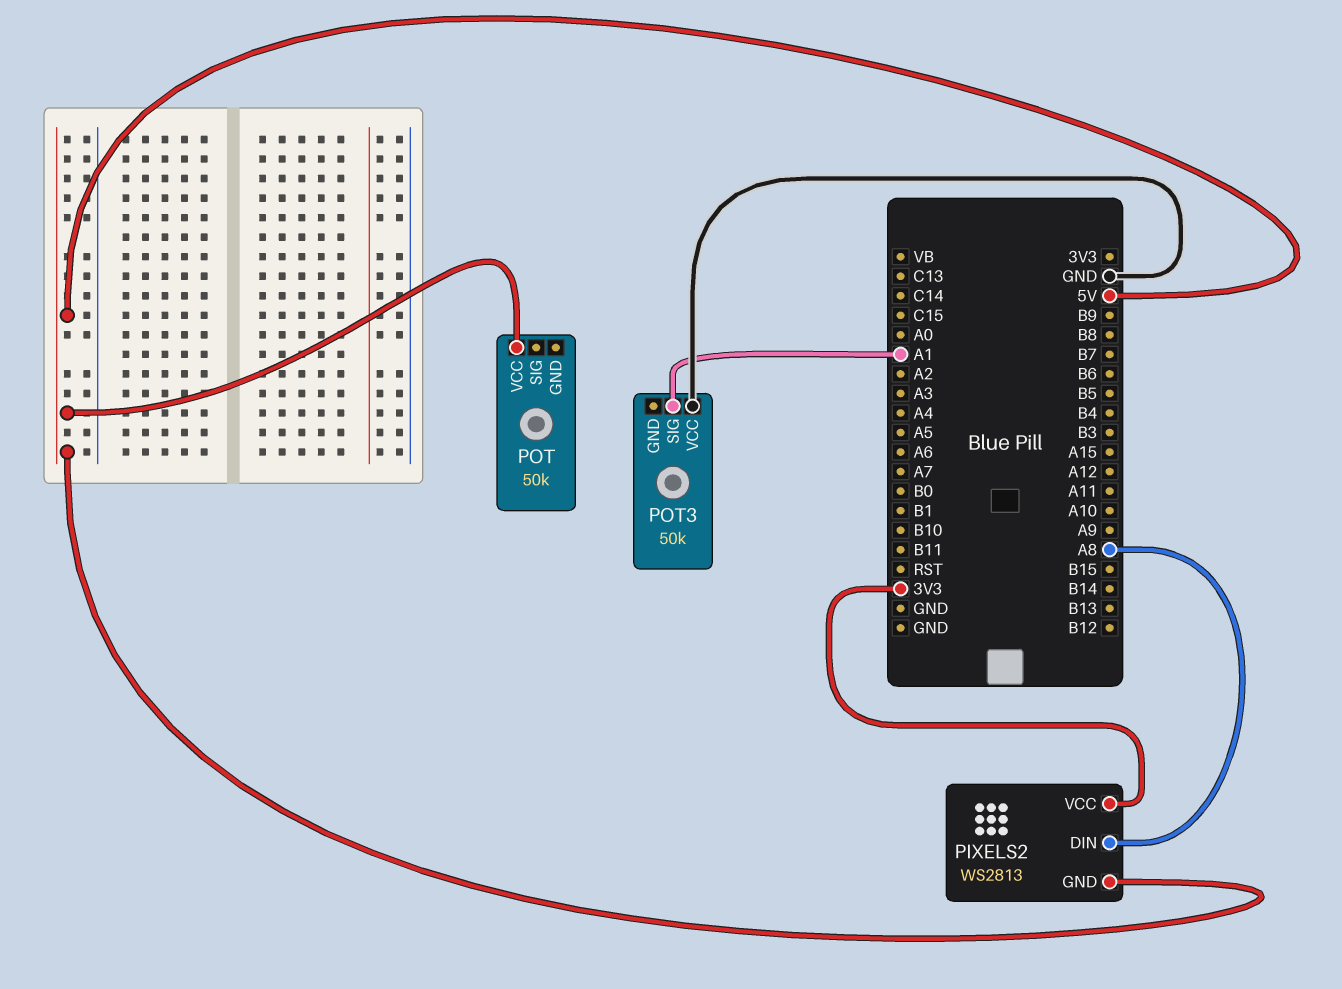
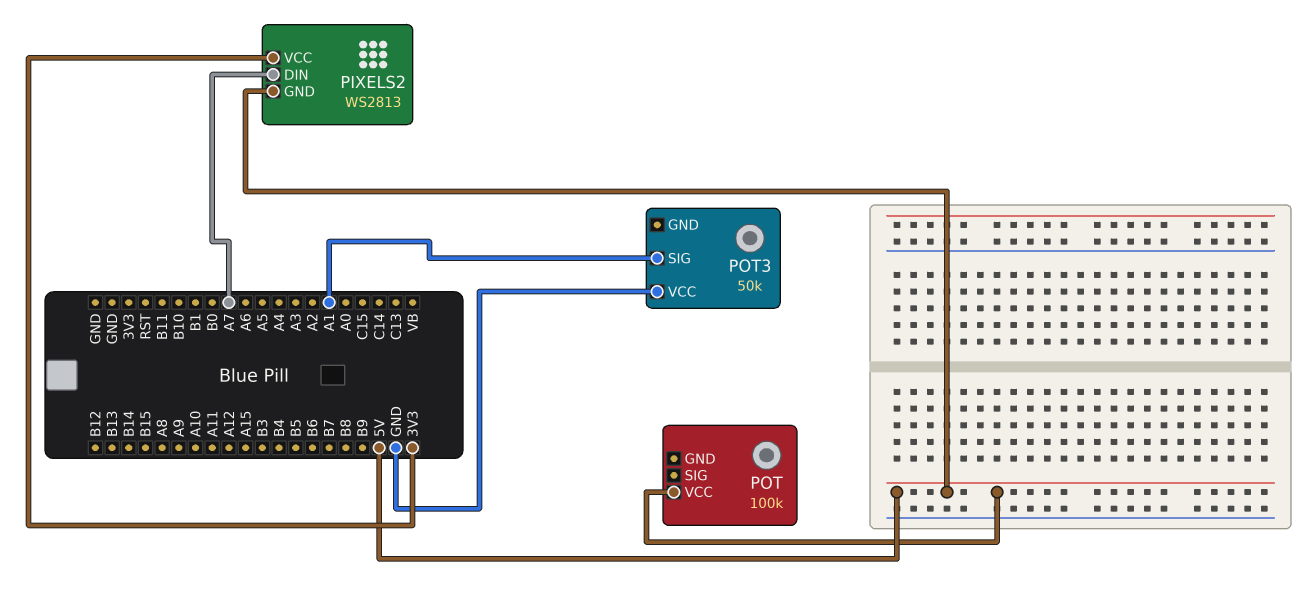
PIXELS2 pin DIN: A8 -> A7
POT: 50k -> 100k

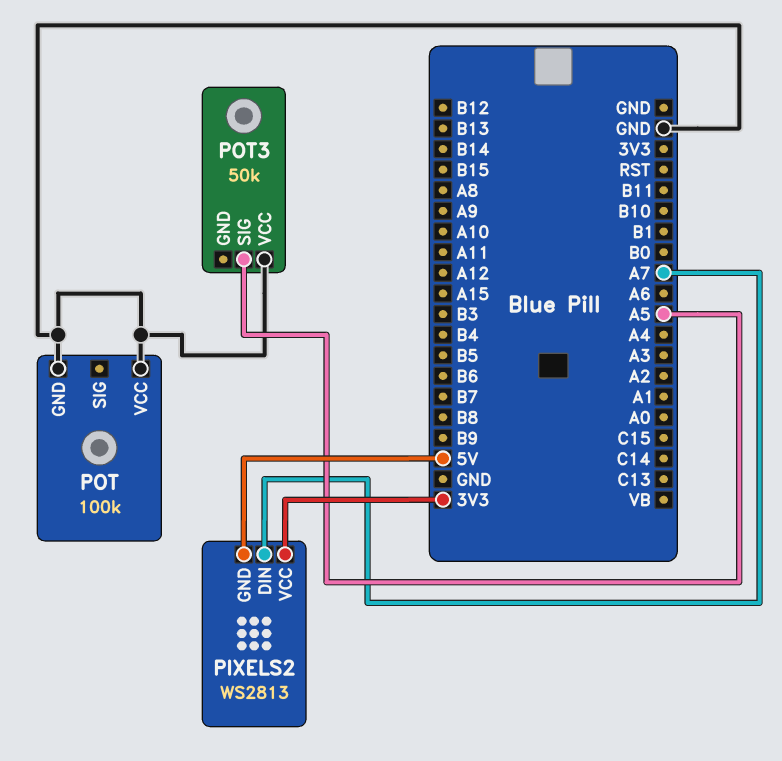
POT pin GND: none -> GND
POT pin VCC: 5V -> GND
POT3 pin SIG: A1 -> A5

